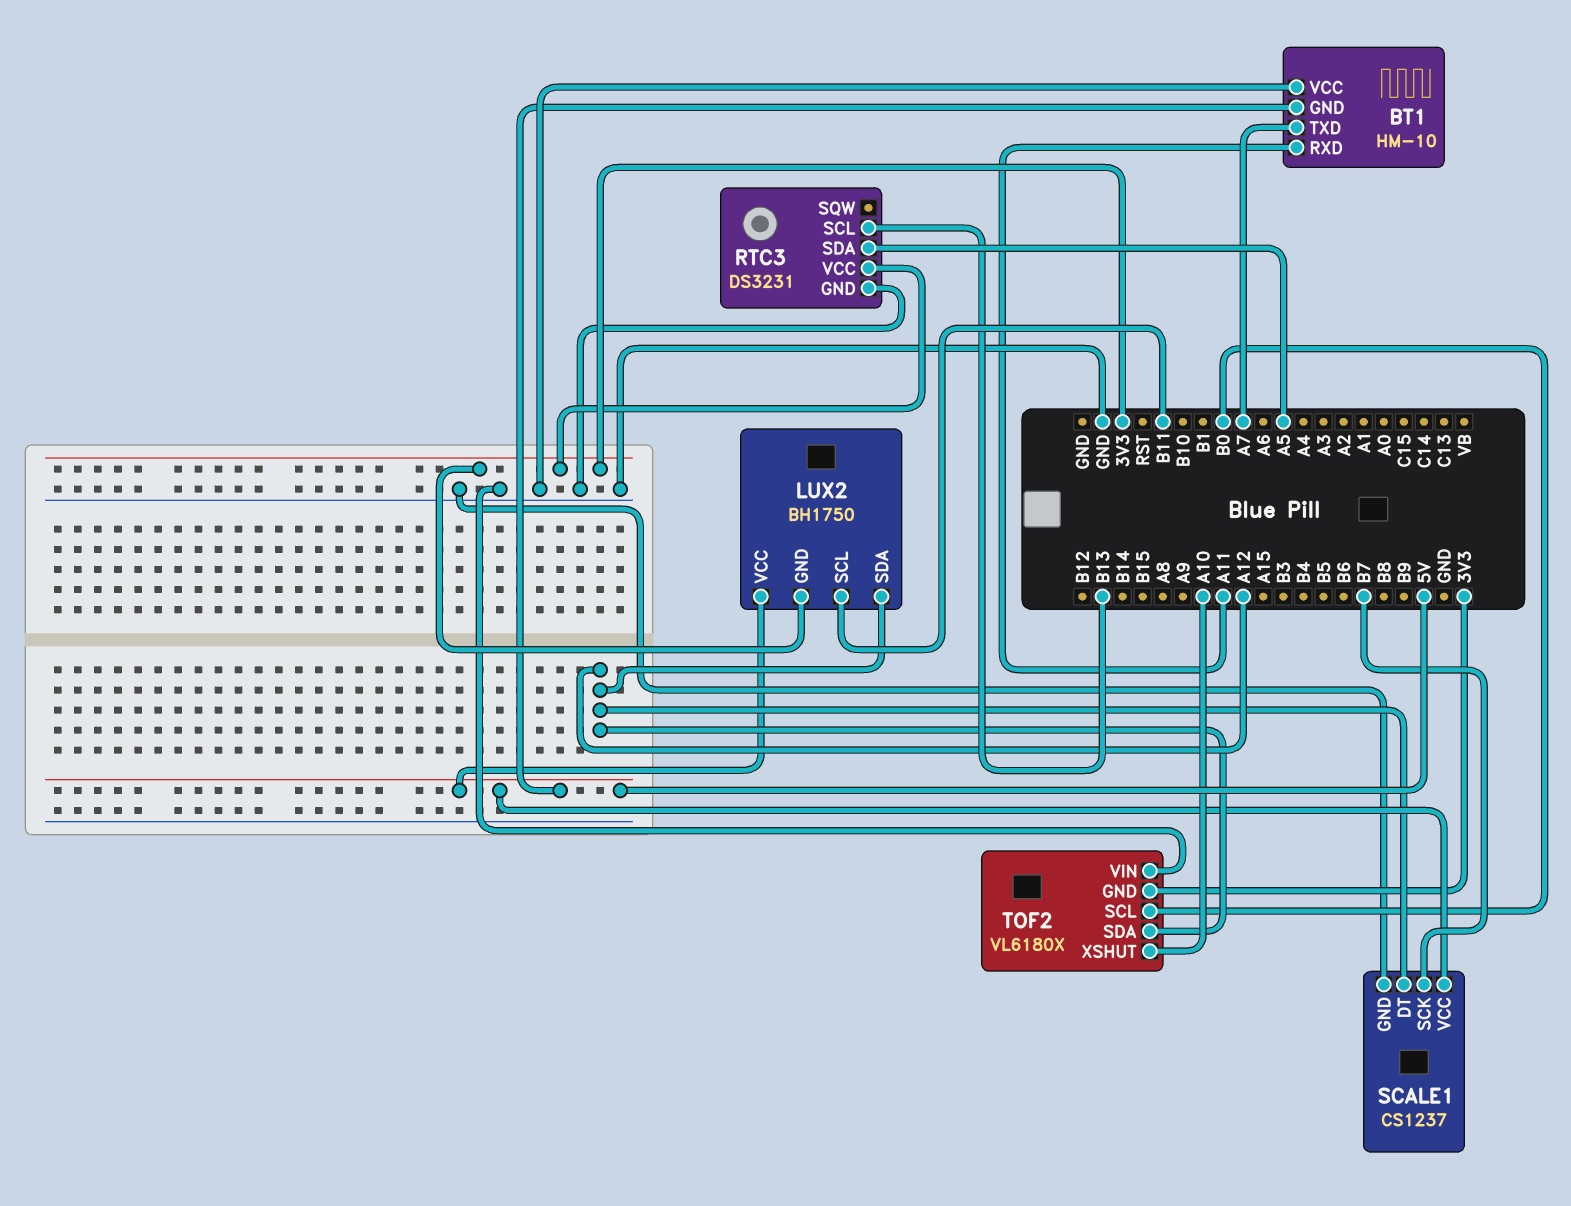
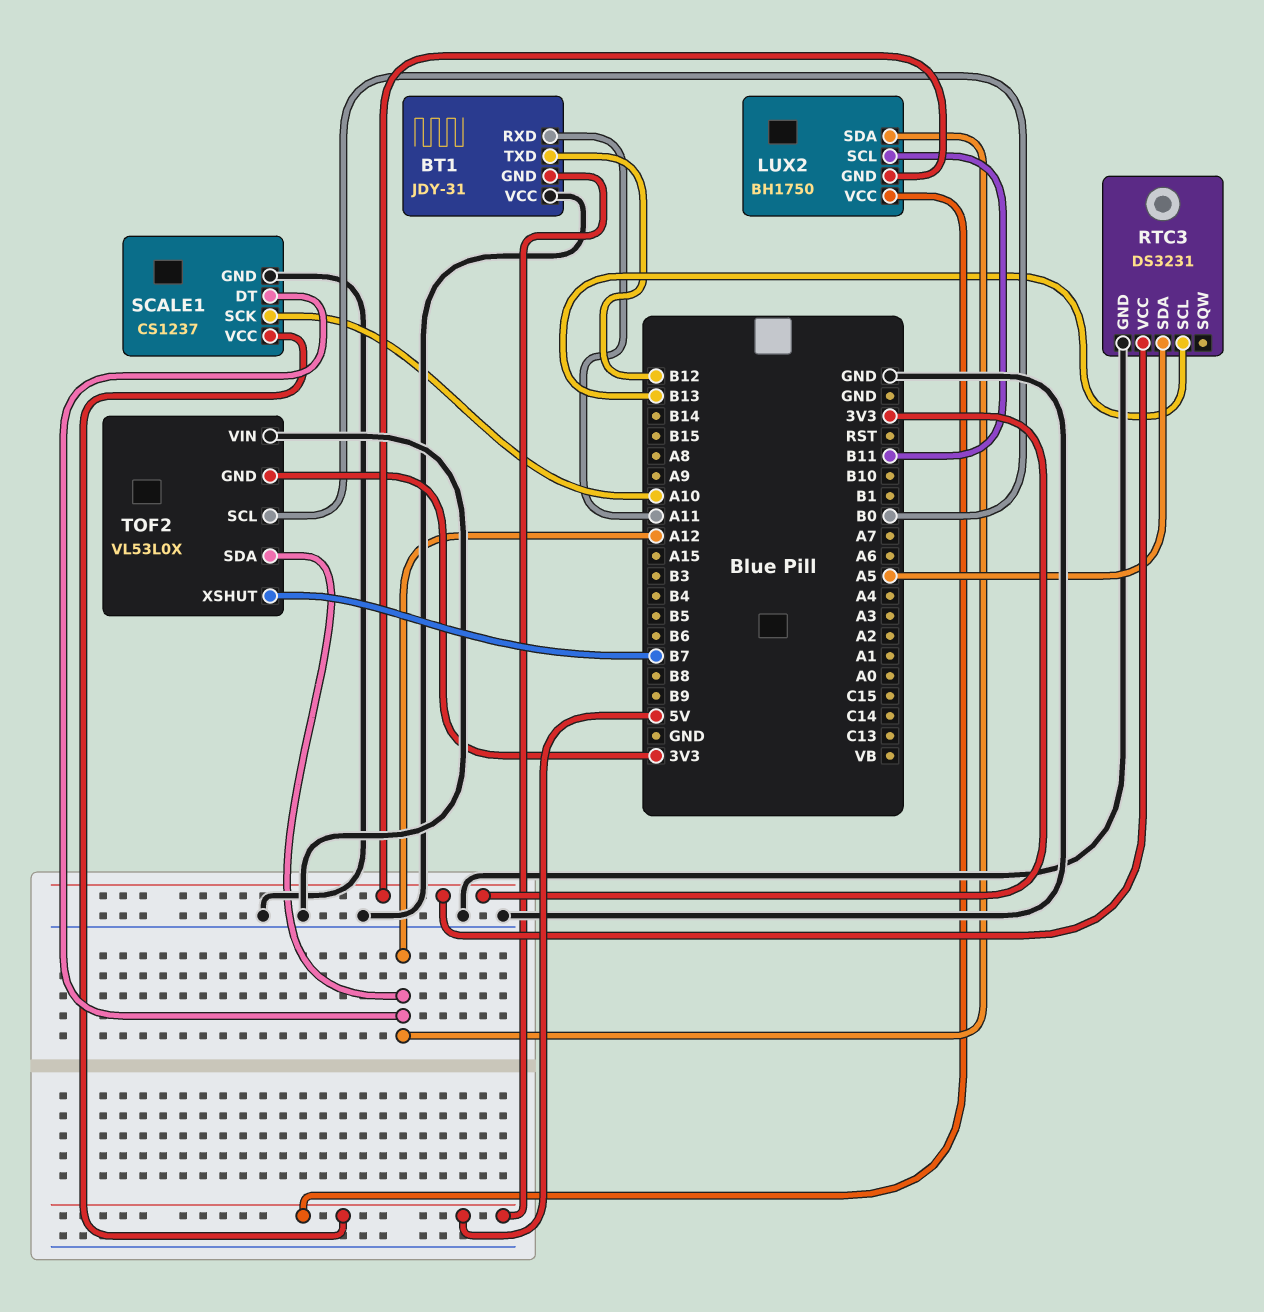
BT1: HM-10 -> JDY-31
BT1 pin TXD: A7 -> B12
SCALE1 pin SCK: B7 -> A10
TOF2: VL6180X -> VL53L0X
TOF2 pin XSHUT: A10 -> B7

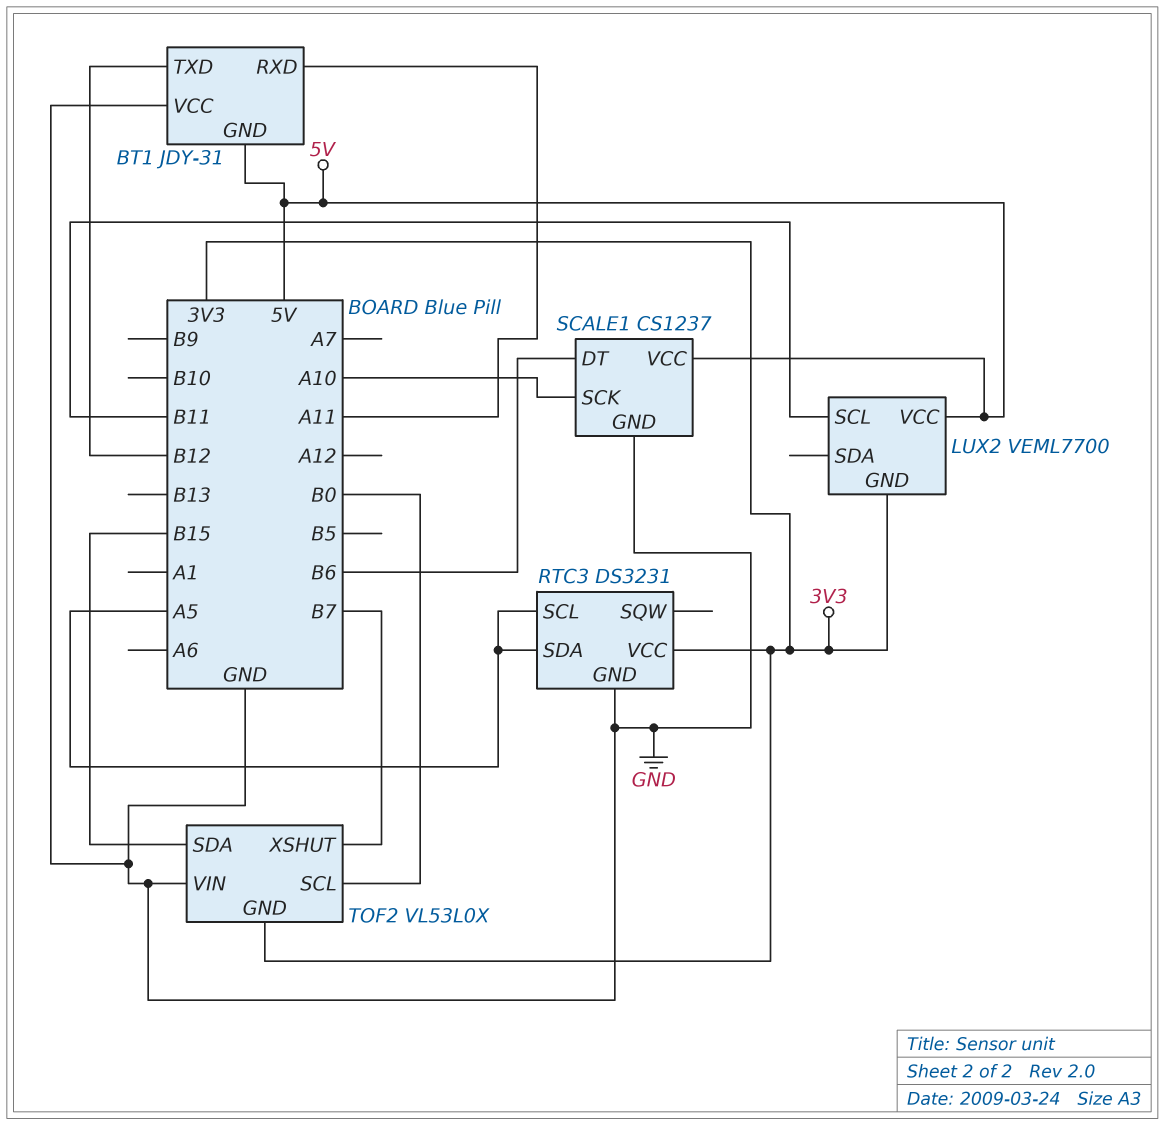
LUX2: BH1750 -> VEML7700
LUX2 pin SDA: A12 -> none
RTC3 pin SCL: B13 -> A5
SCALE1 pin DT: A12 -> B6
TOF2 pin SDA: A12 -> B15

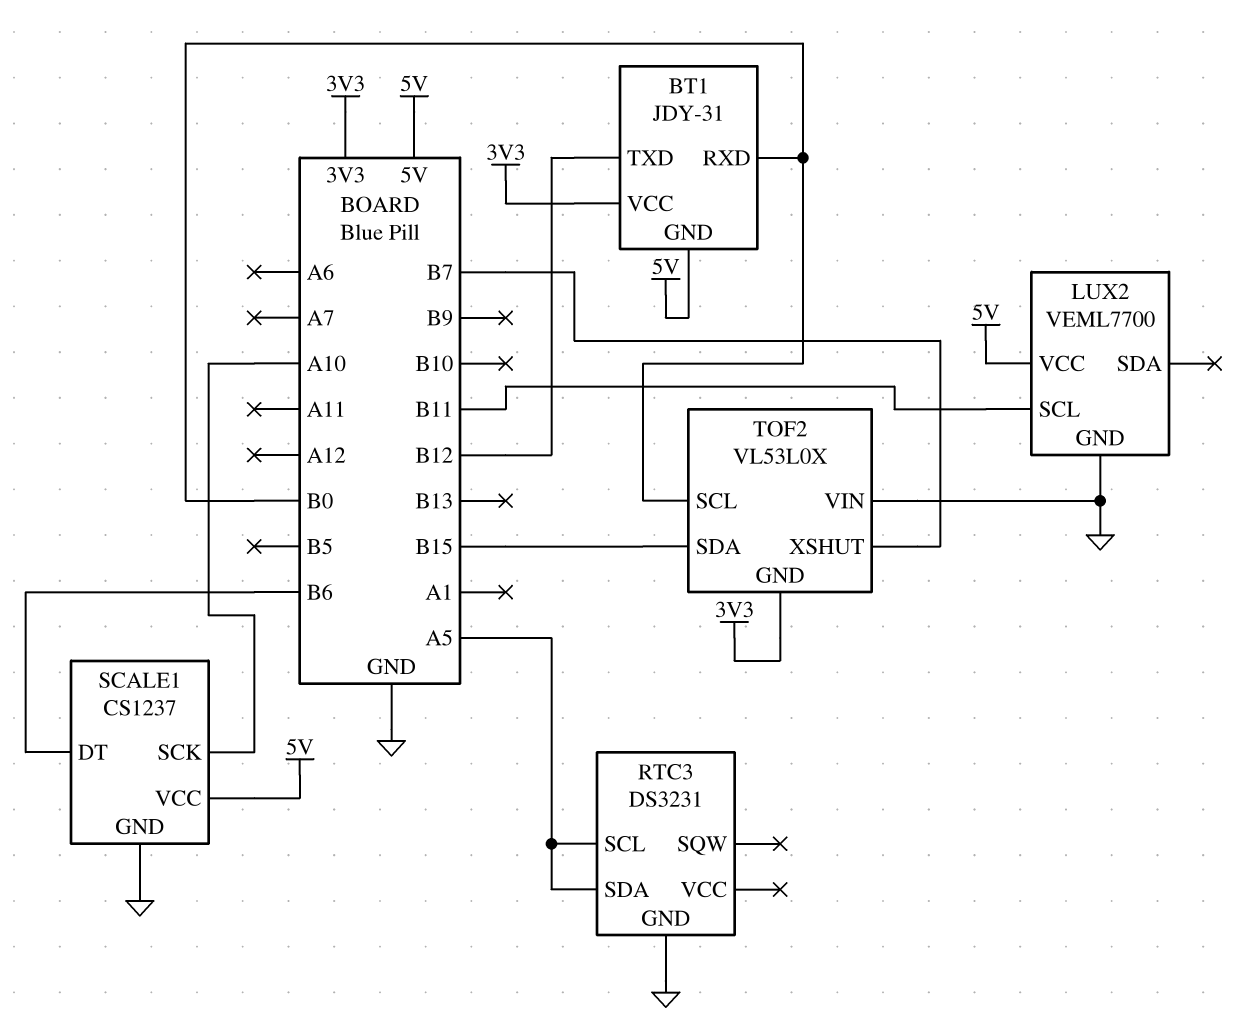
BT1 pin RXD: A11 -> B0
BT1 pin VCC: GND -> 3V3
LUX2 pin GND: 3V3 -> GND
RTC3 pin VCC: 3V3 -> none

